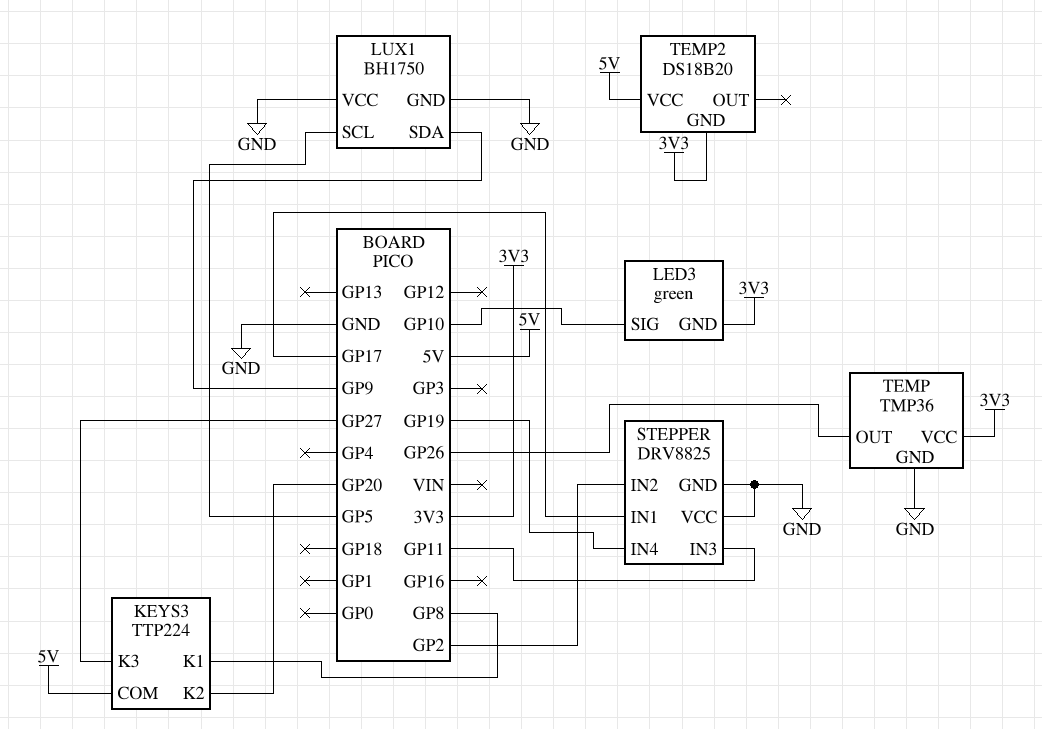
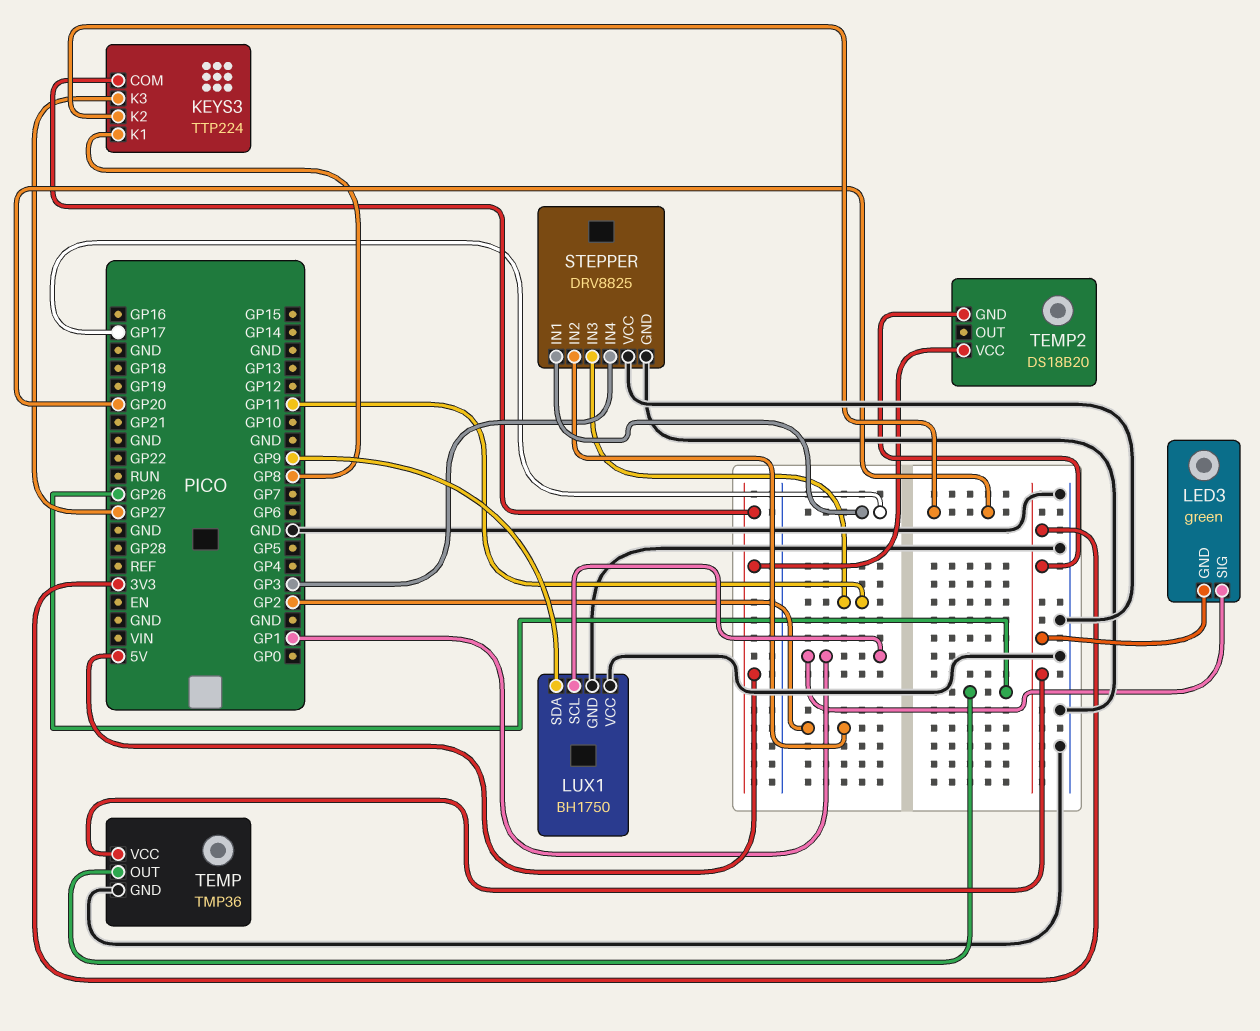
LED3 pin SIG: GP10 -> GP1
LUX1 pin SCL: GP5 -> GP1
STEPPER pin IN4: GP19 -> GP3

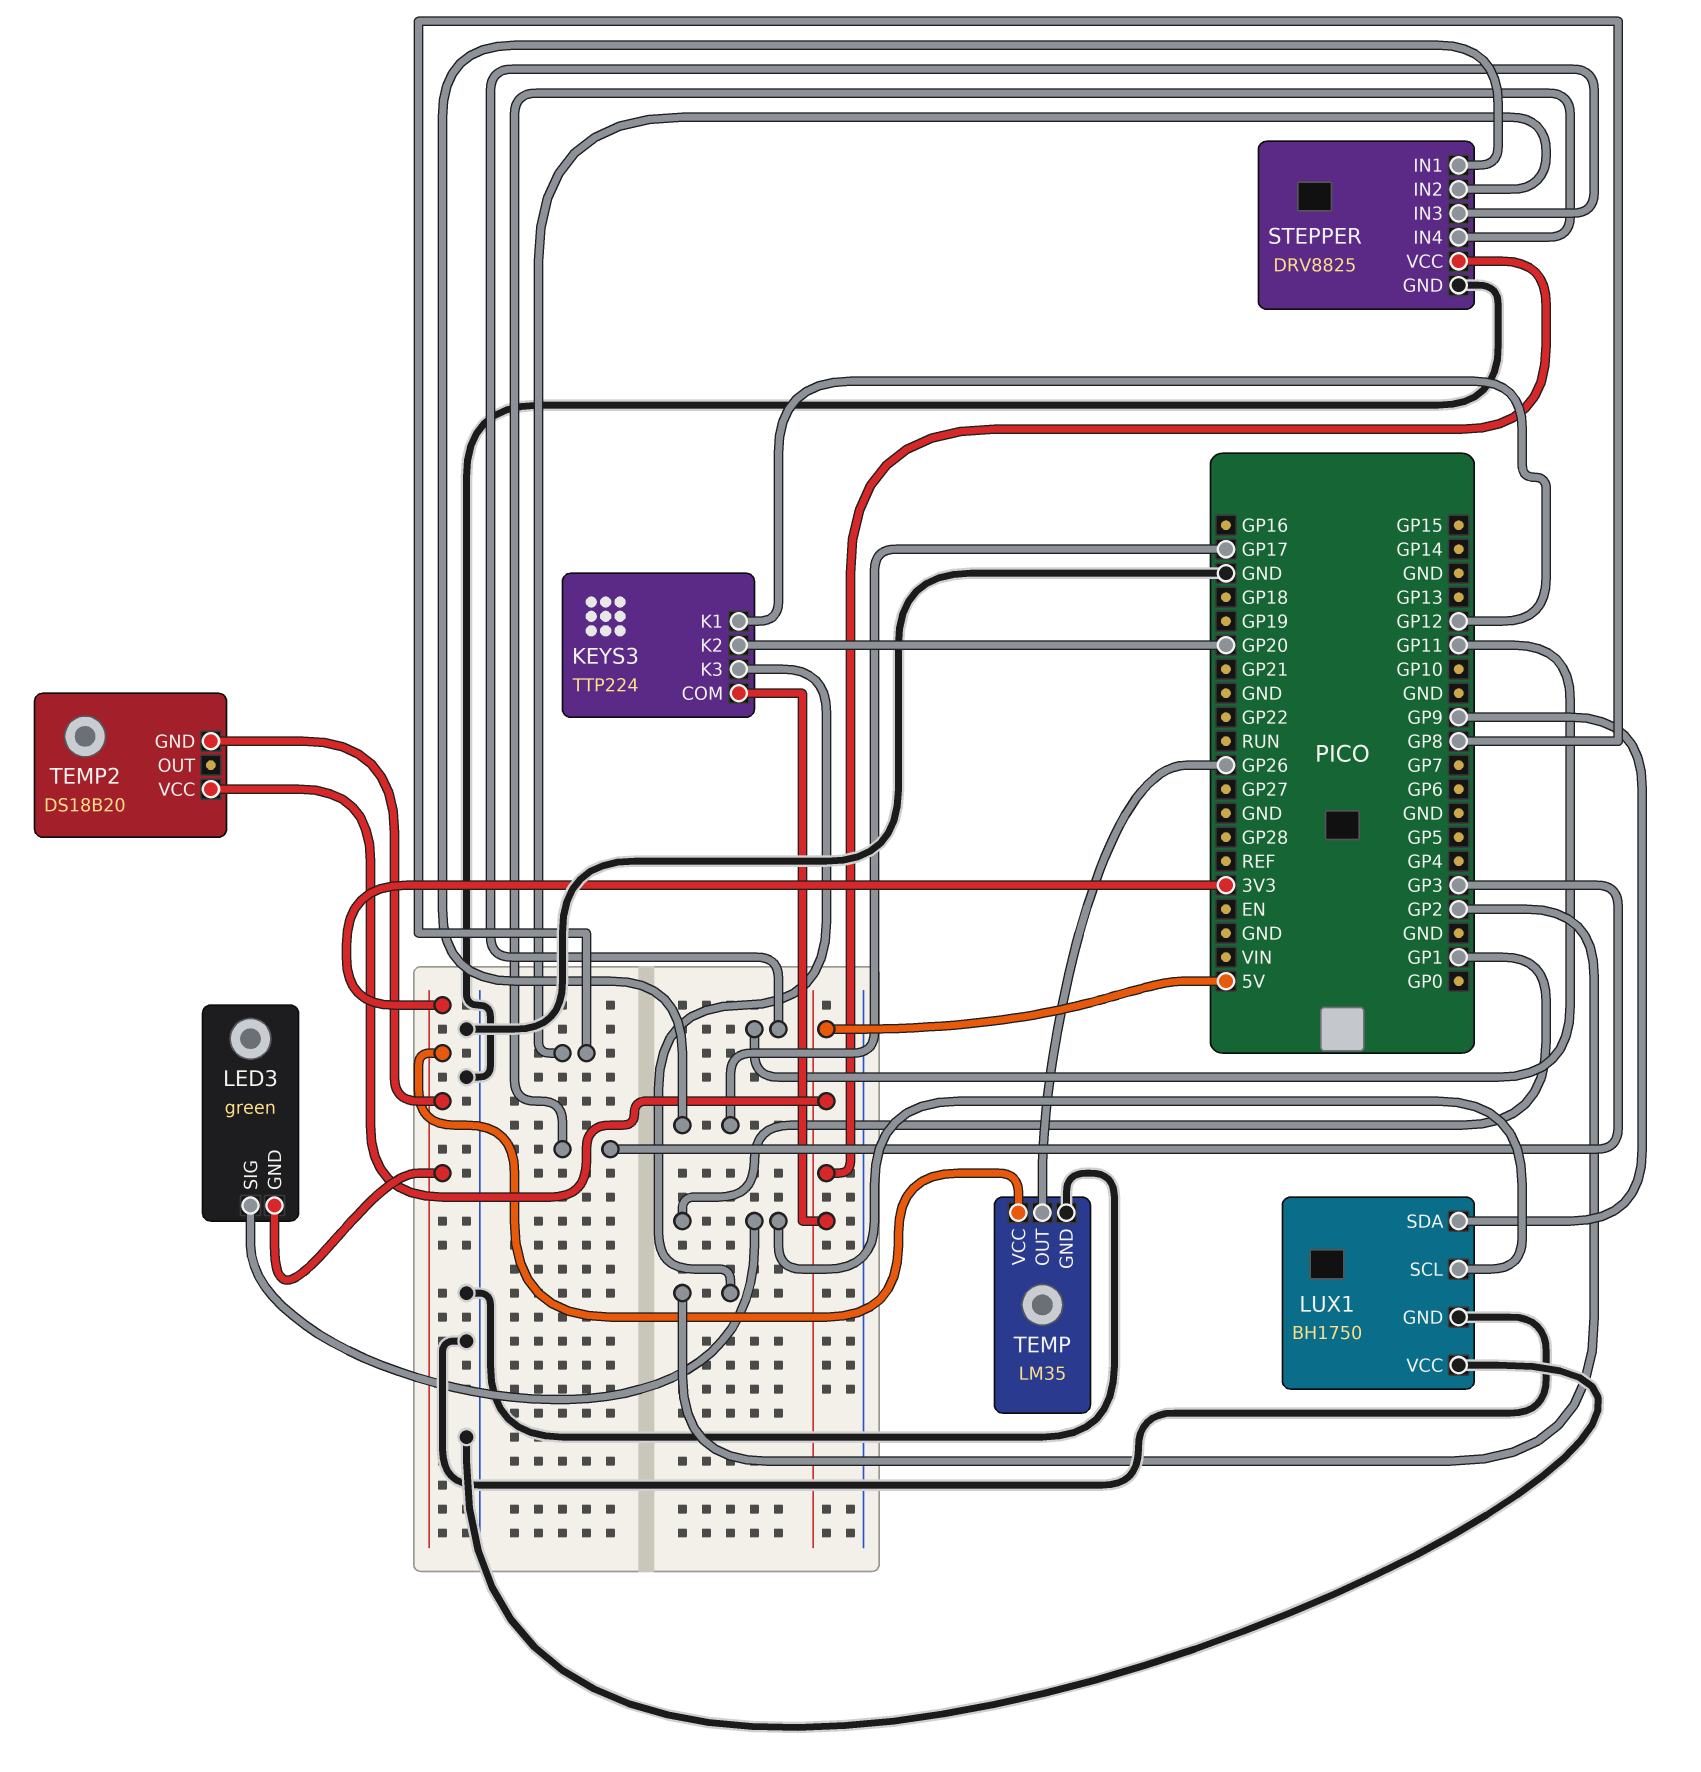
KEYS3 pin K1: GP8 -> GP12
KEYS3 pin K3: GP27 -> GP2
STEPPER pin IN2: GP2 -> GP8
STEPPER pin VCC: GND -> 5V
TEMP: TMP36 -> LM35

